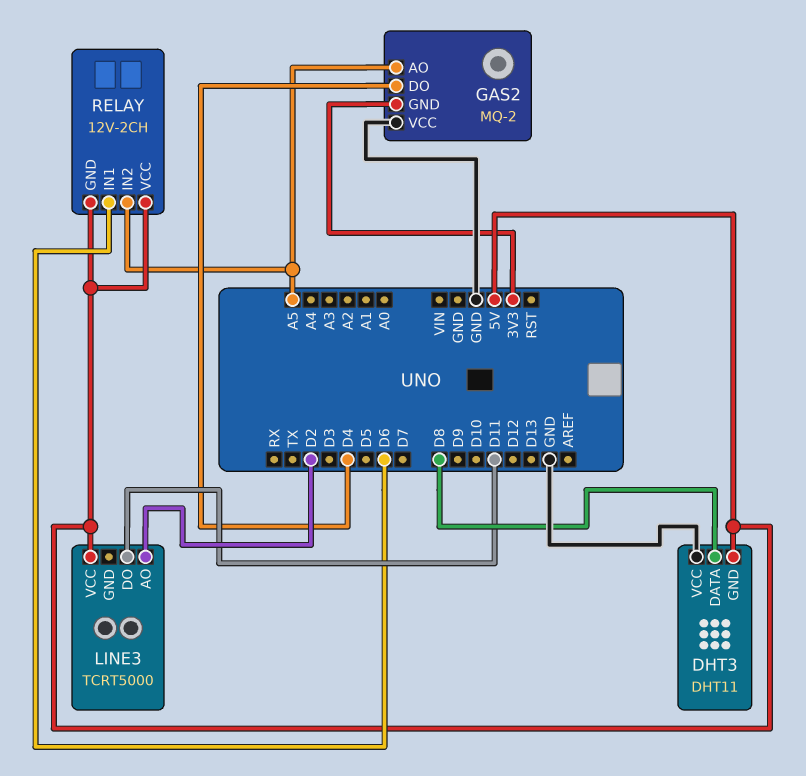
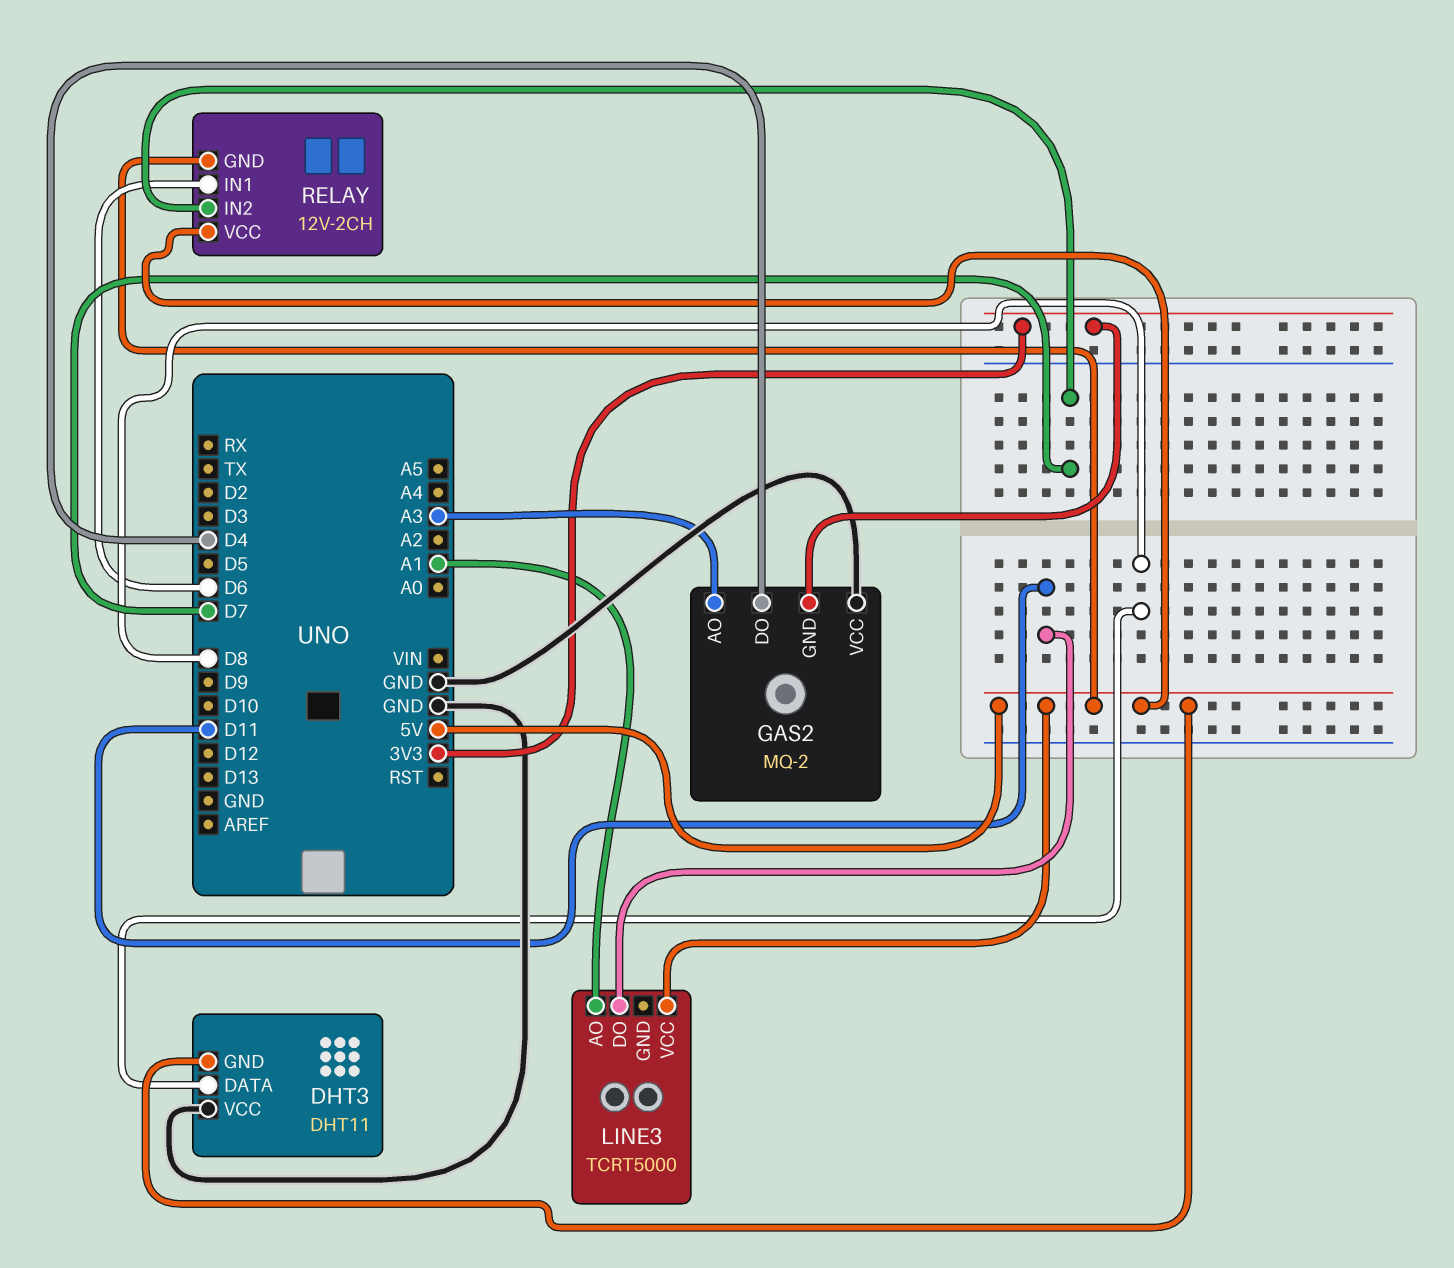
GAS2 pin AO: A5 -> A3
LINE3 pin AO: D2 -> A1
RELAY pin IN2: A5 -> D7

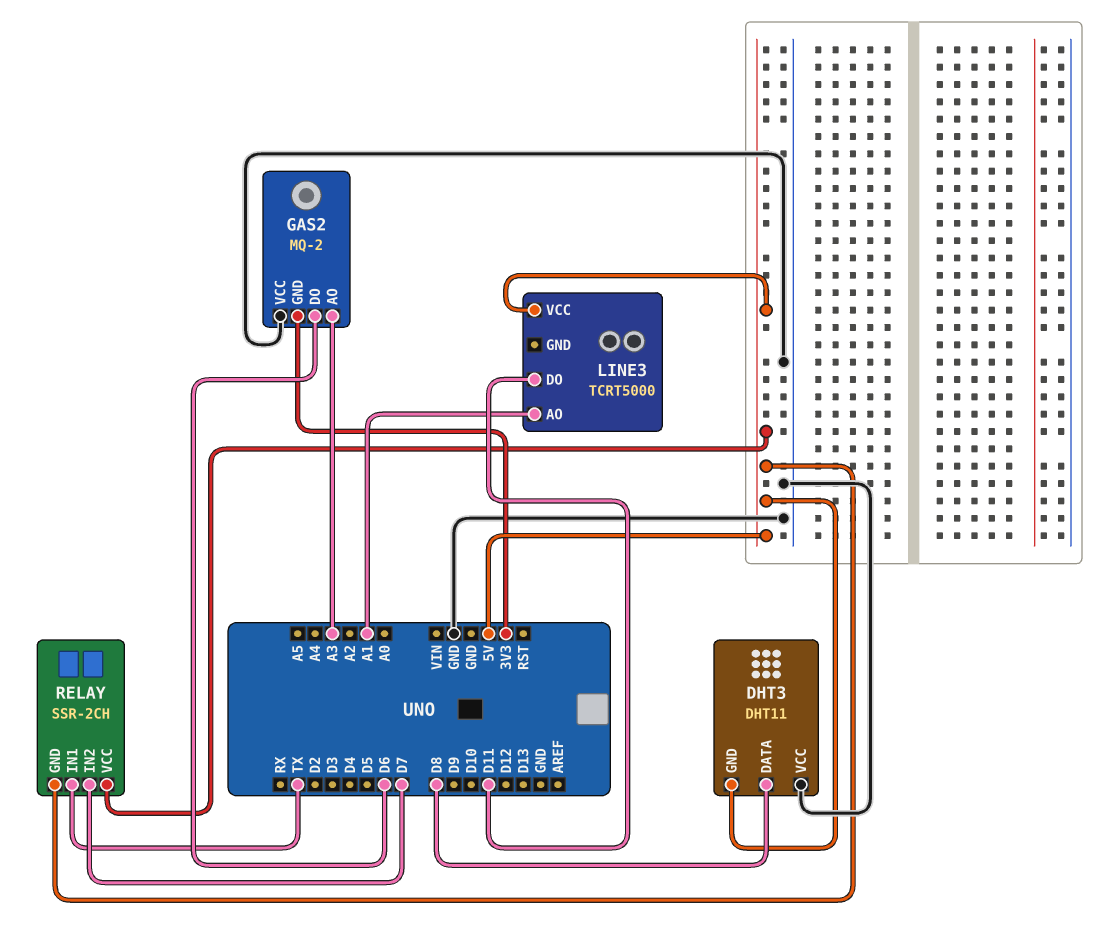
GAS2 pin DO: D4 -> D6
RELAY: 12V-2CH -> SSR-2CH
RELAY pin IN1: D6 -> TX

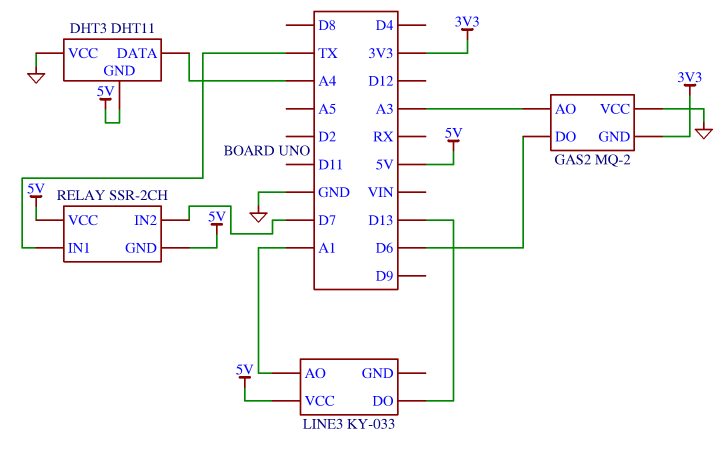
DHT3 pin DATA: D8 -> A4
LINE3: TCRT5000 -> KY-033
LINE3 pin DO: D11 -> D13

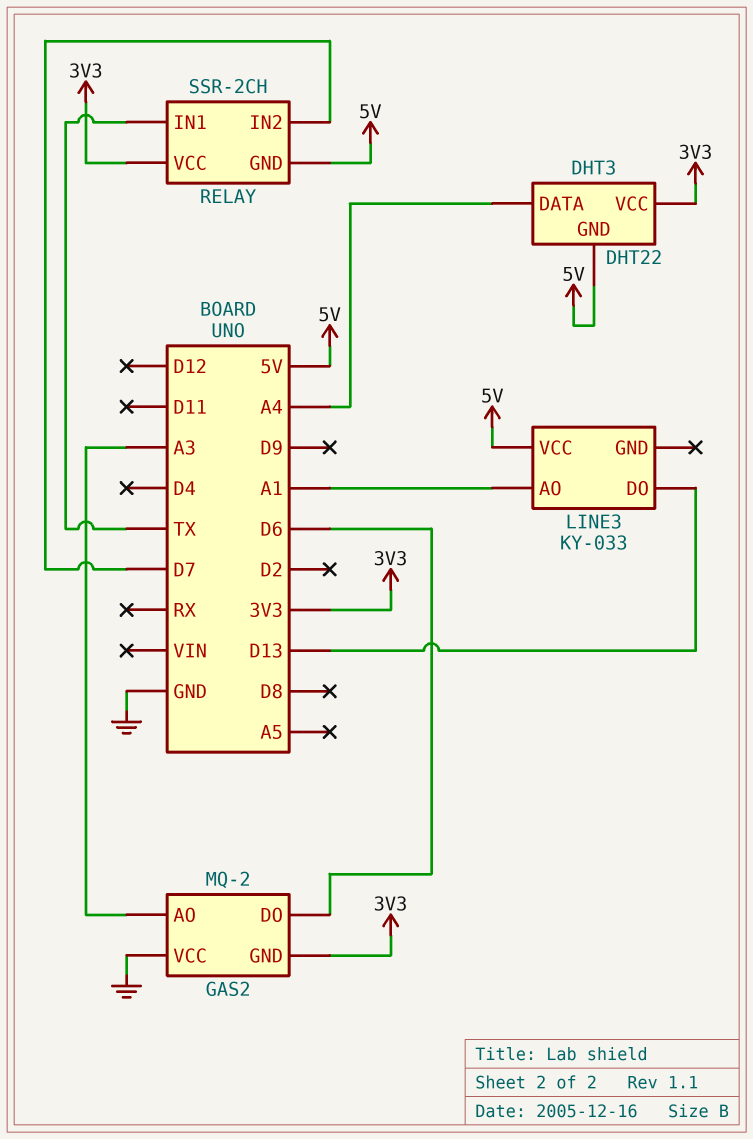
DHT3: DHT11 -> DHT22
DHT3 pin VCC: GND -> 3V3
RELAY pin VCC: 5V -> 3V3

